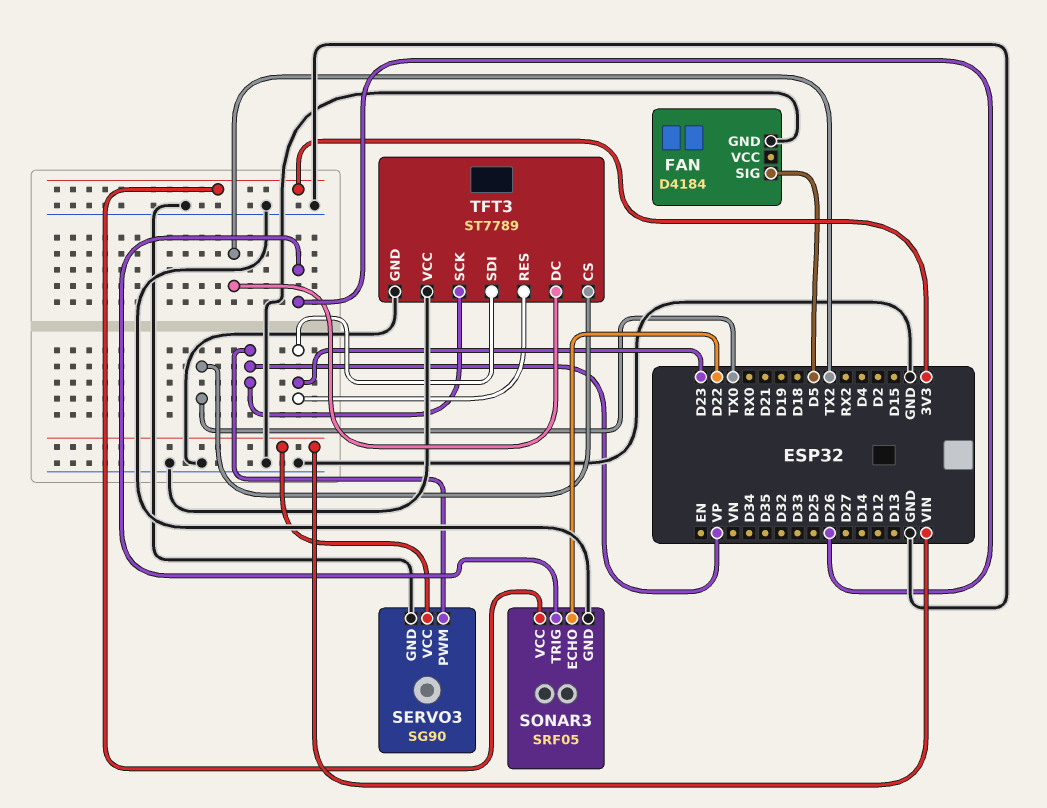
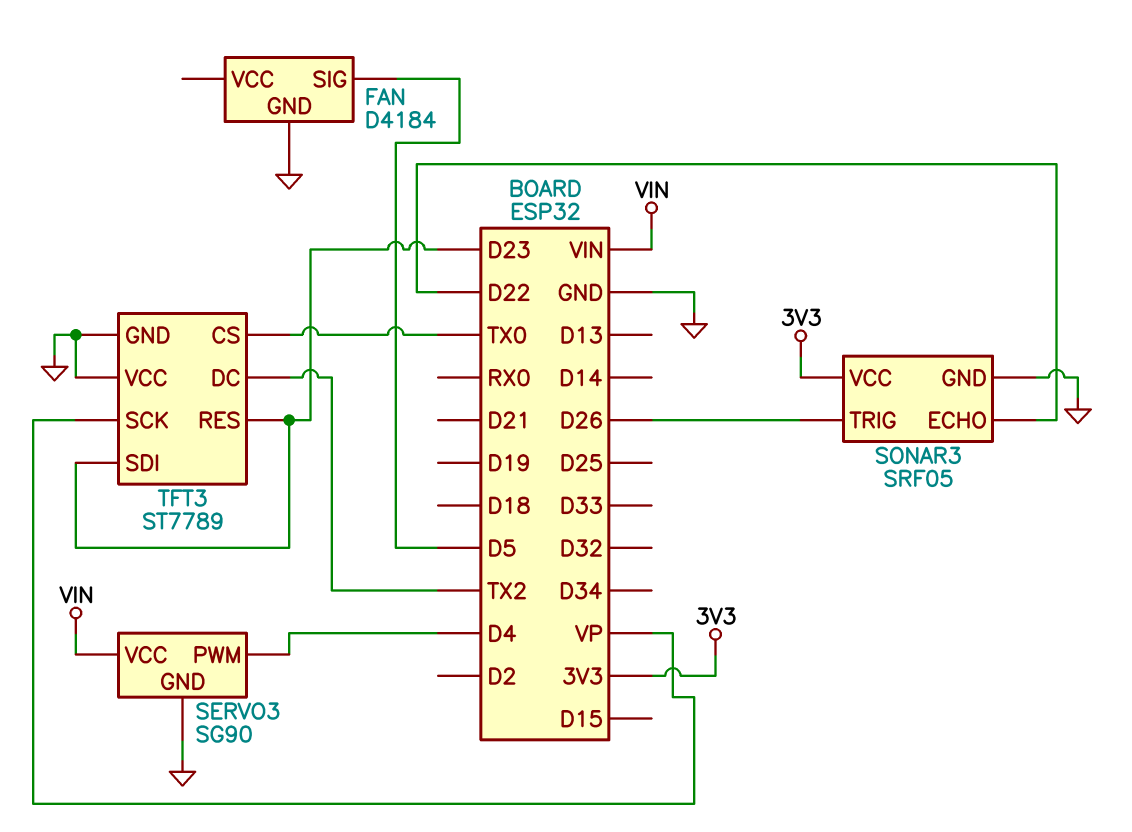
SERVO3 pin PWM: VP -> D4

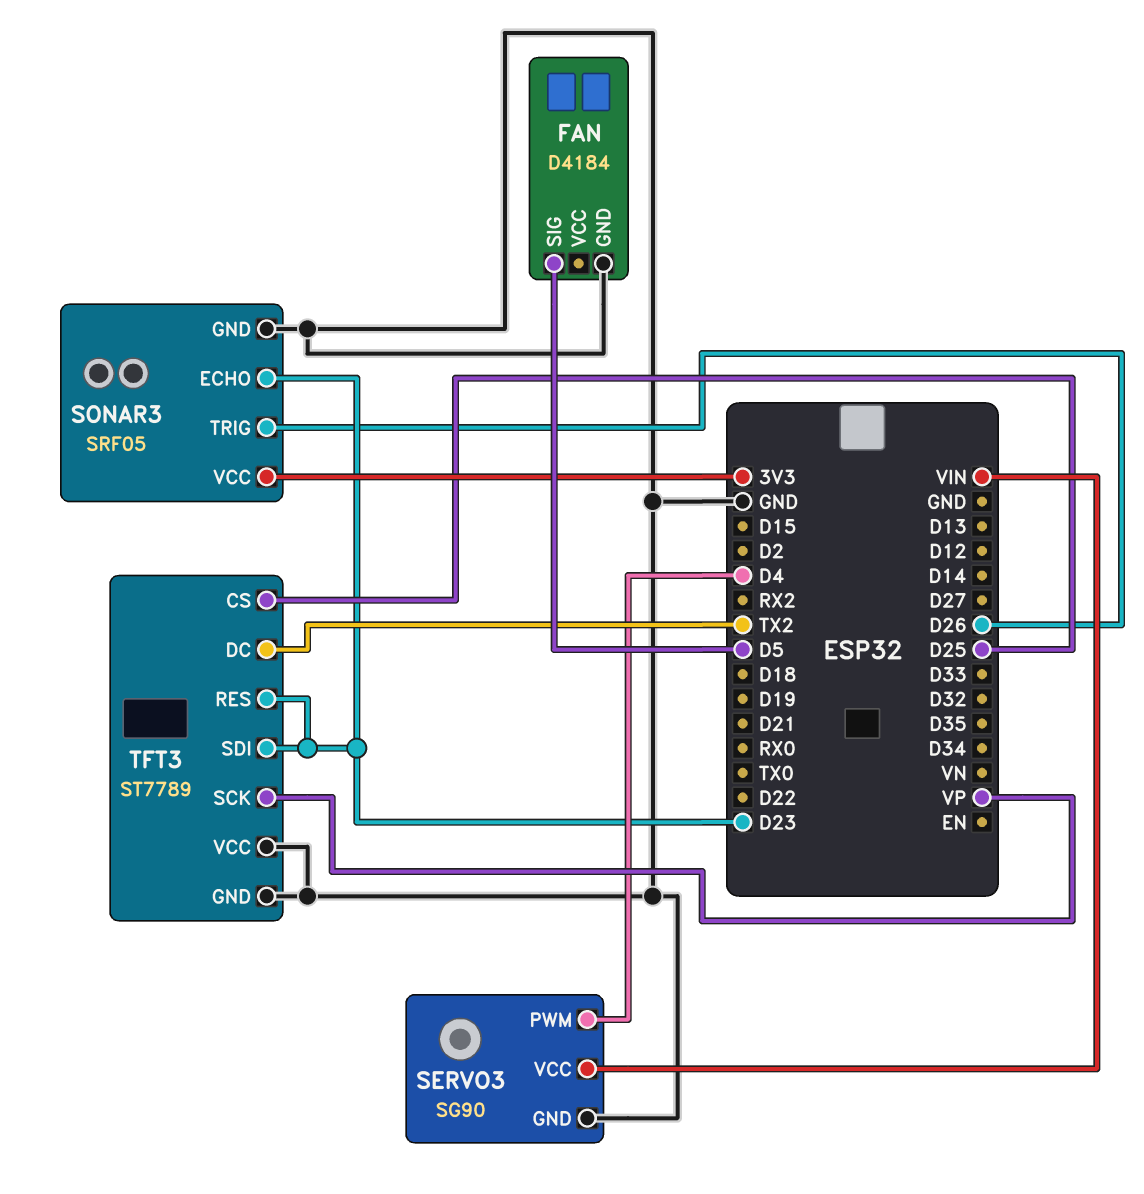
SONAR3 pin ECHO: D22 -> D23
TFT3 pin CS: TX0 -> D25

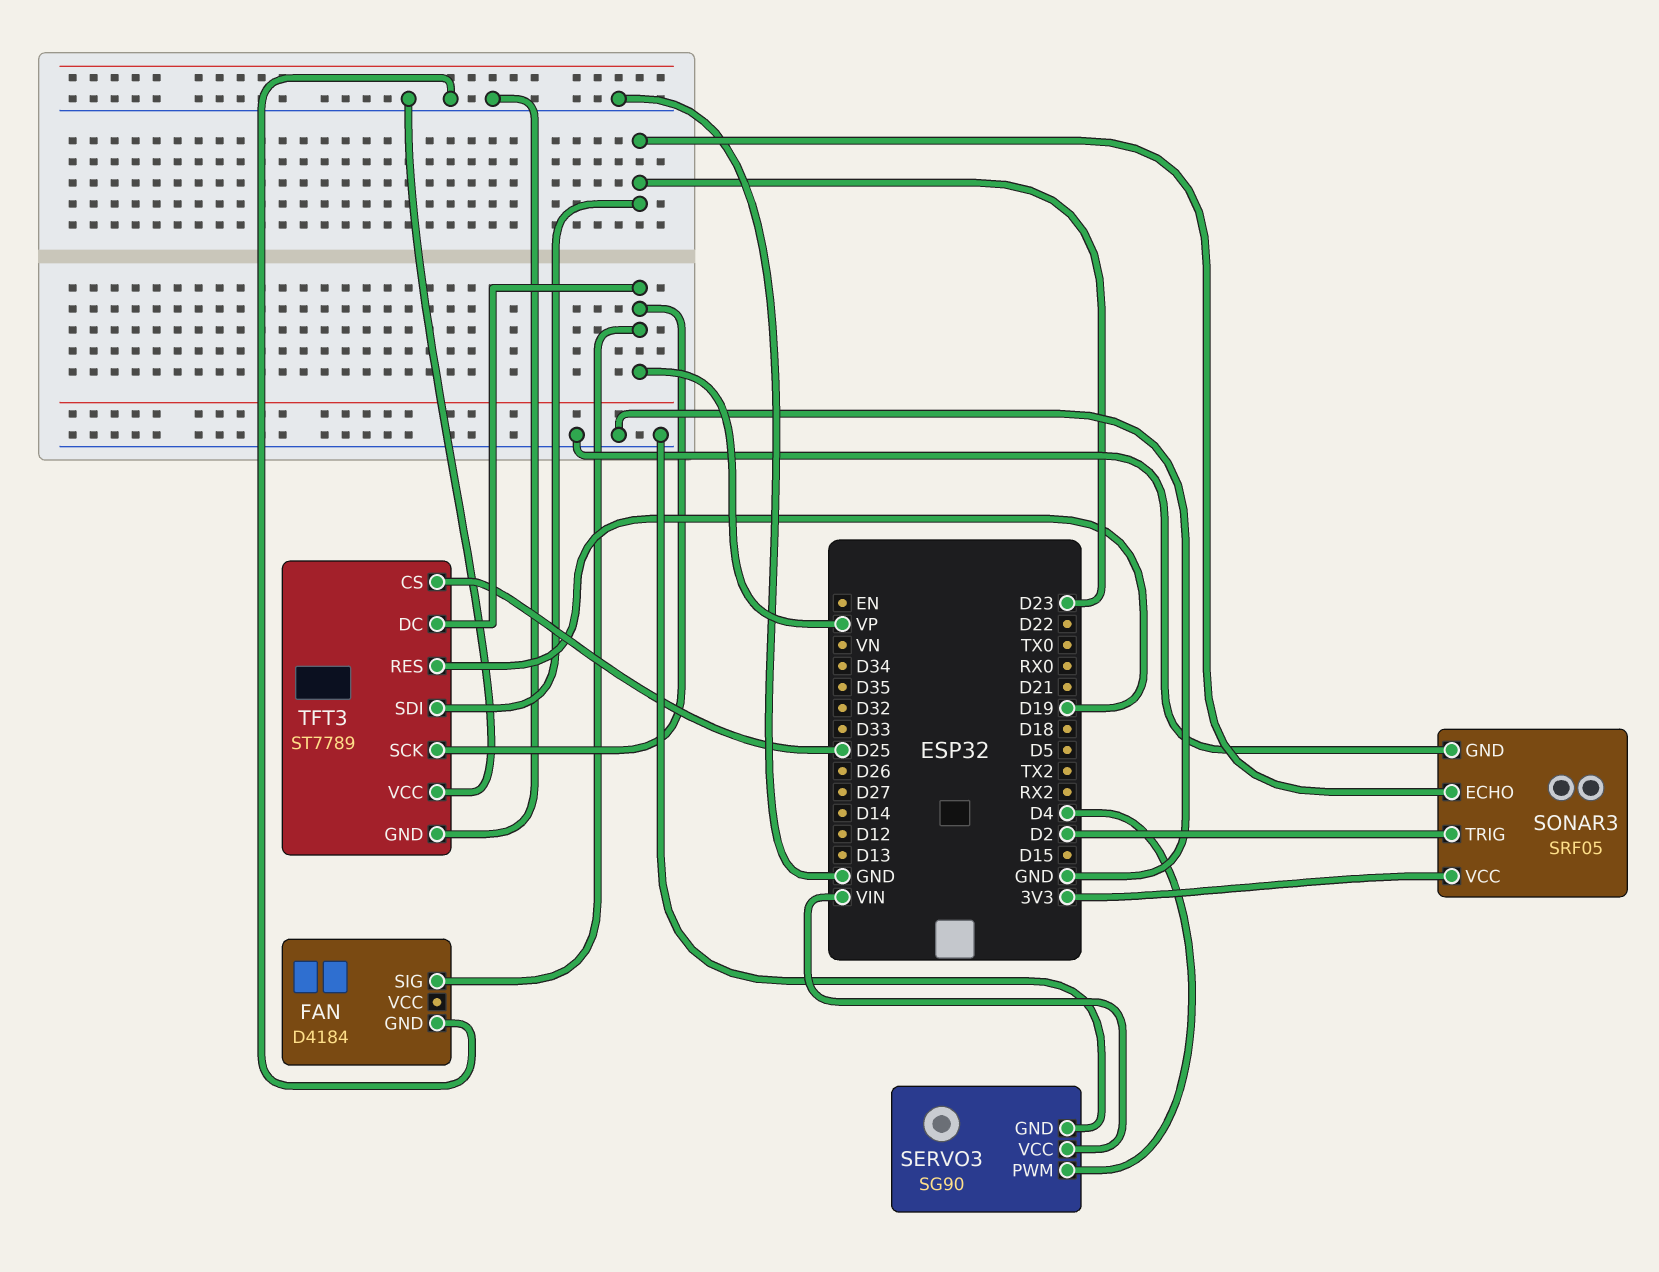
FAN pin SIG: D5 -> VP
SONAR3 pin TRIG: D26 -> D2
TFT3 pin DC: TX2 -> VP
TFT3 pin RES: D23 -> D19

